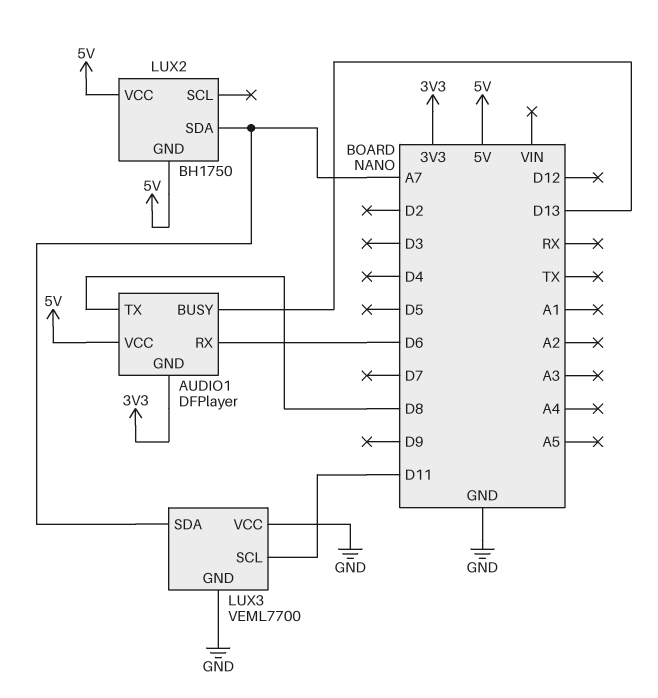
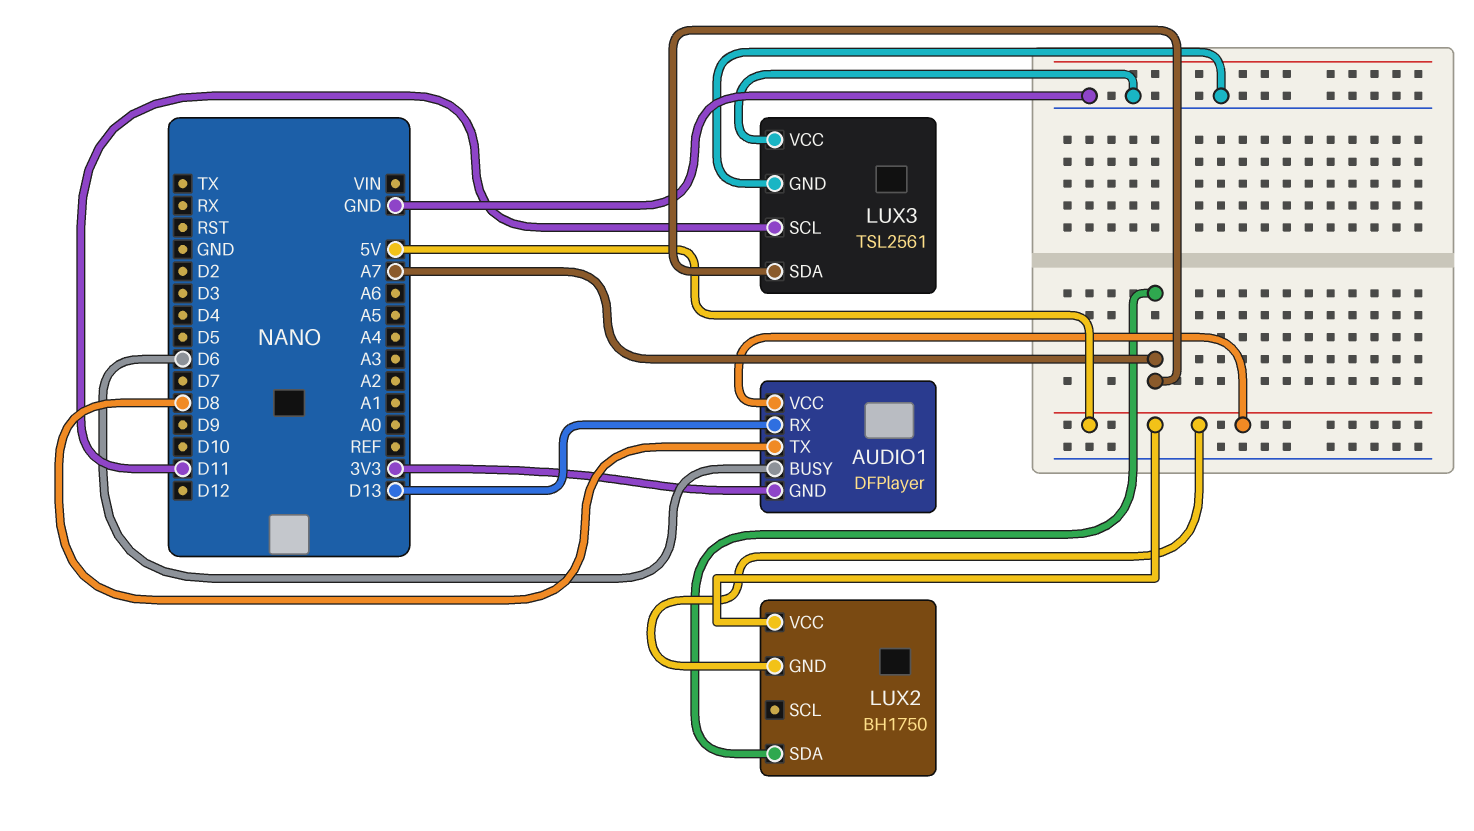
AUDIO1 pin BUSY: D13 -> D6
AUDIO1 pin RX: D6 -> D13
LUX3: VEML7700 -> TSL2561

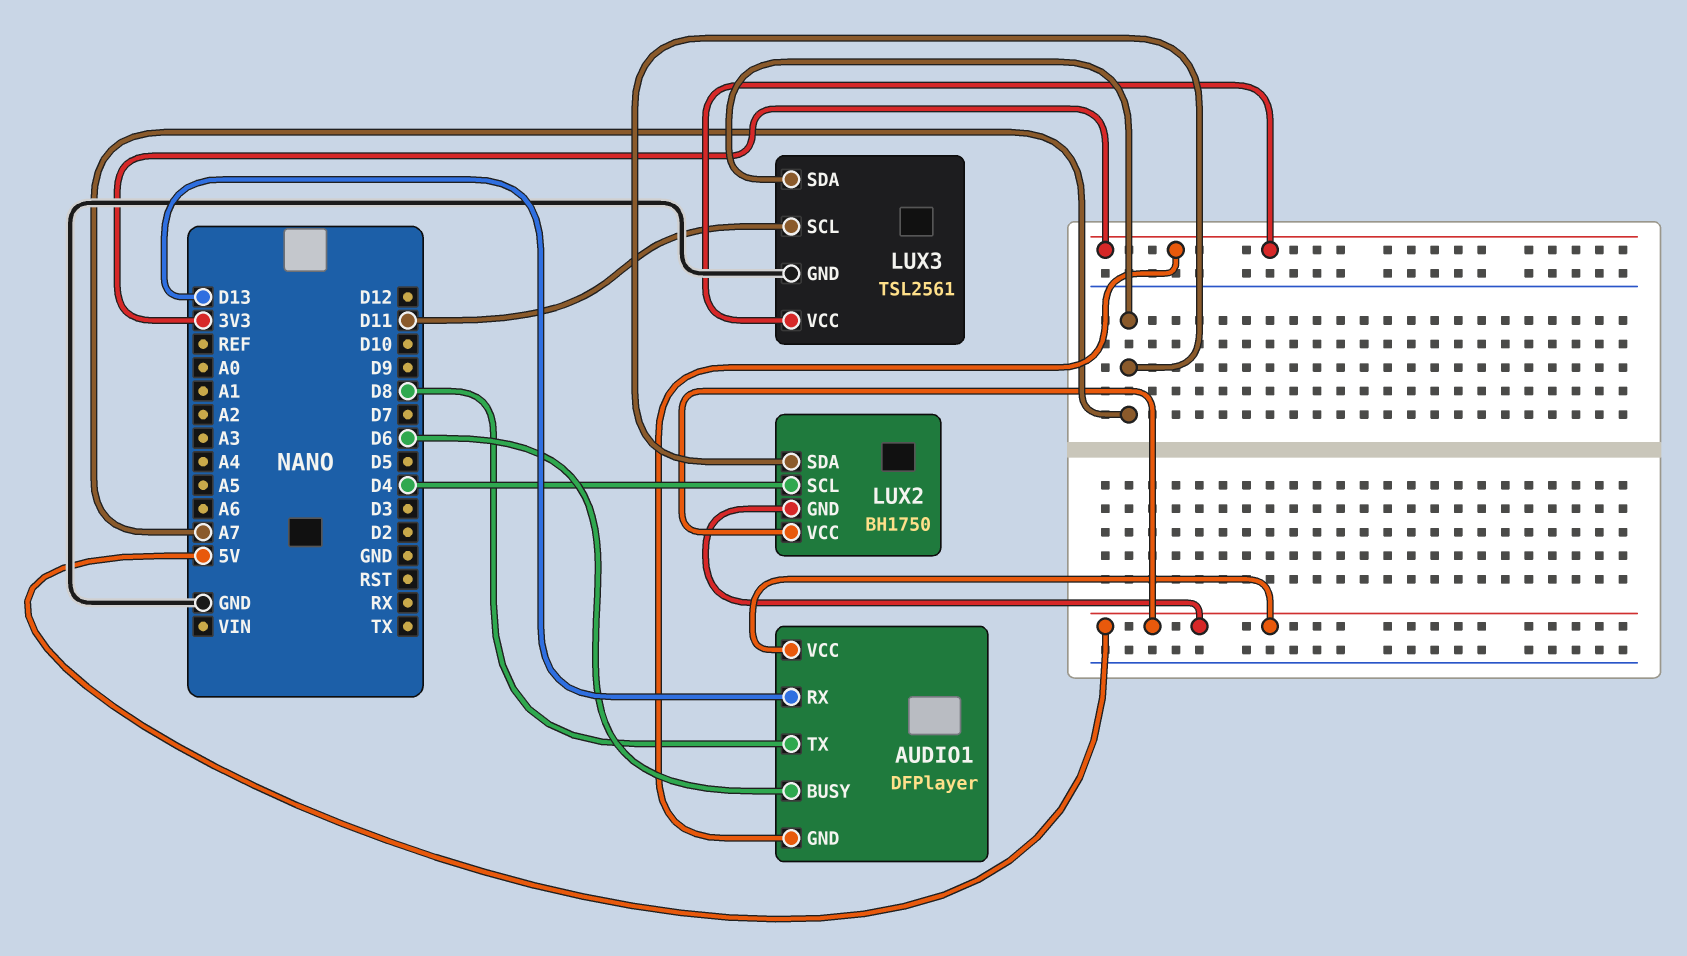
LUX2 pin SCL: none -> D4
LUX3 pin VCC: GND -> 3V3

